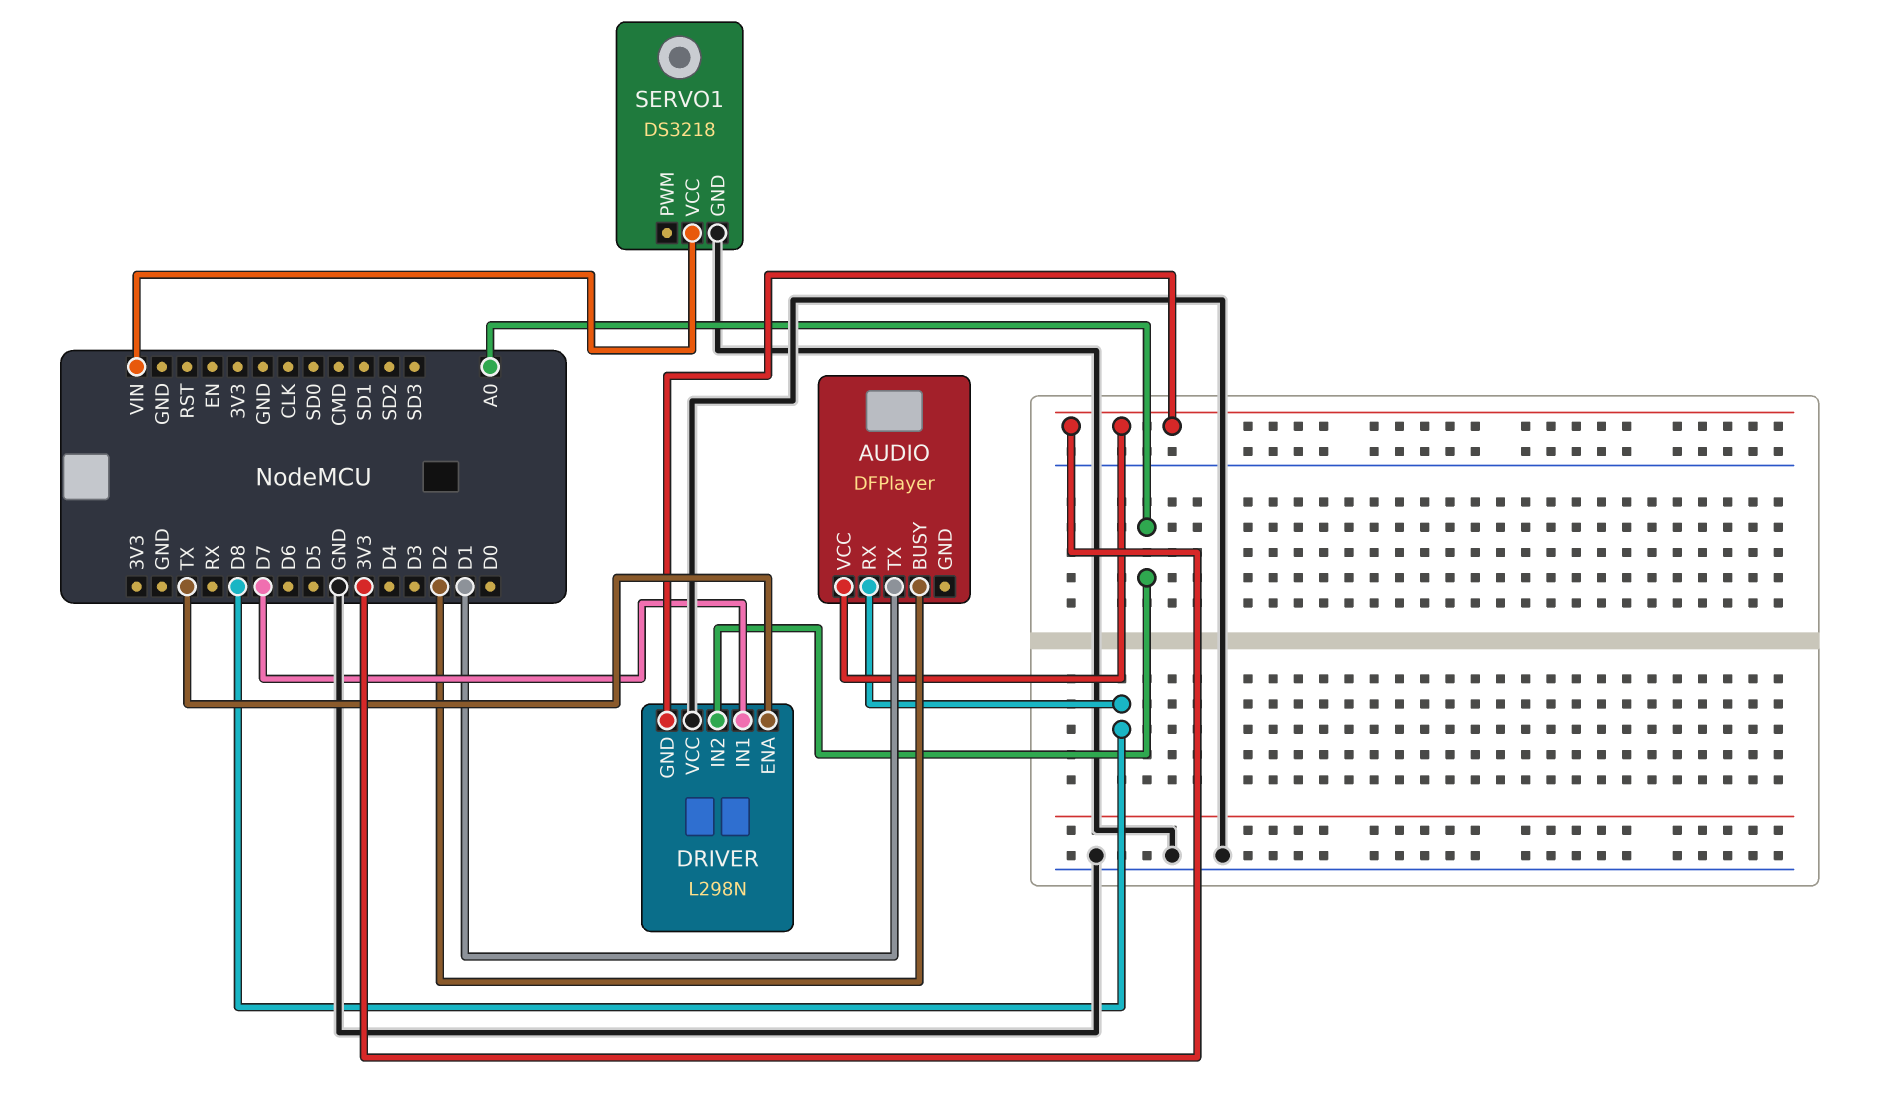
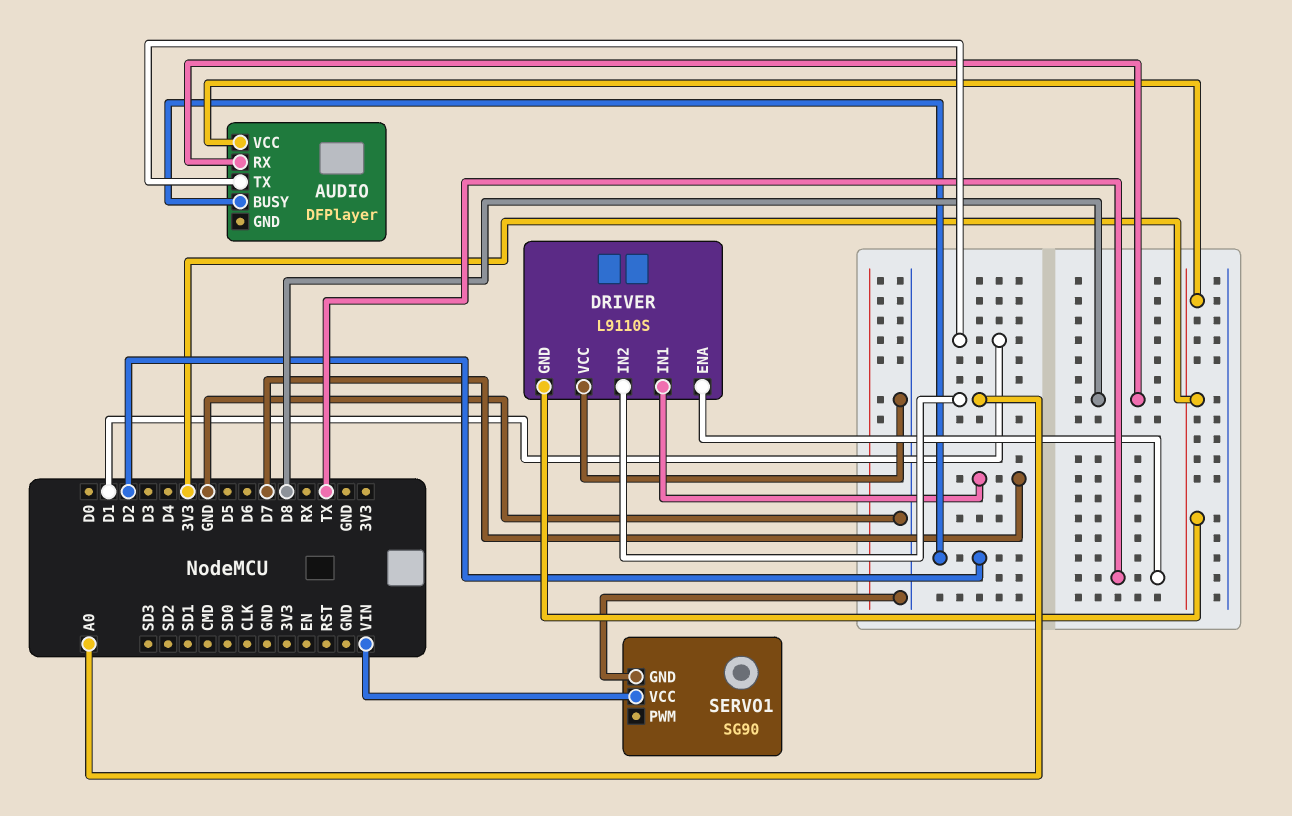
DRIVER: L298N -> L9110S
SERVO1: DS3218 -> SG90

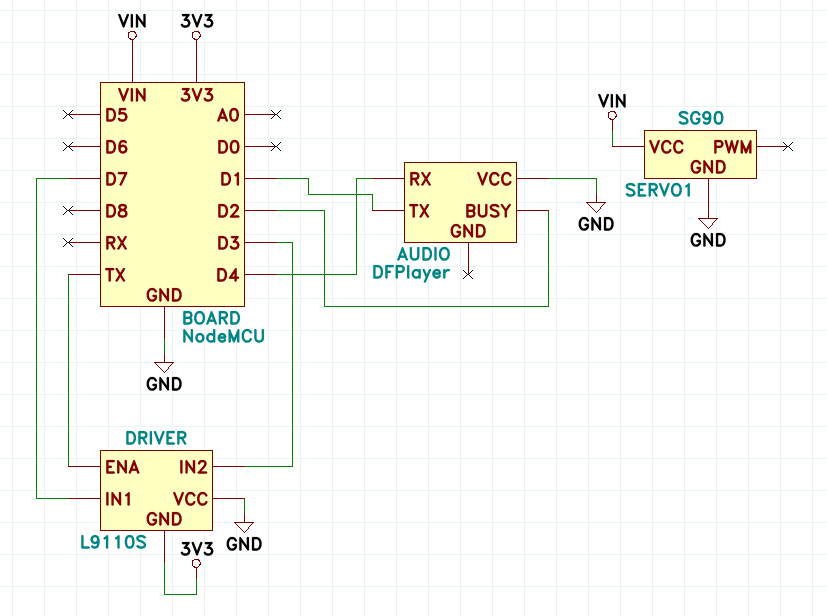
AUDIO pin RX: D8 -> D4
AUDIO pin VCC: 3V3 -> GND
DRIVER pin IN2: A0 -> D3

